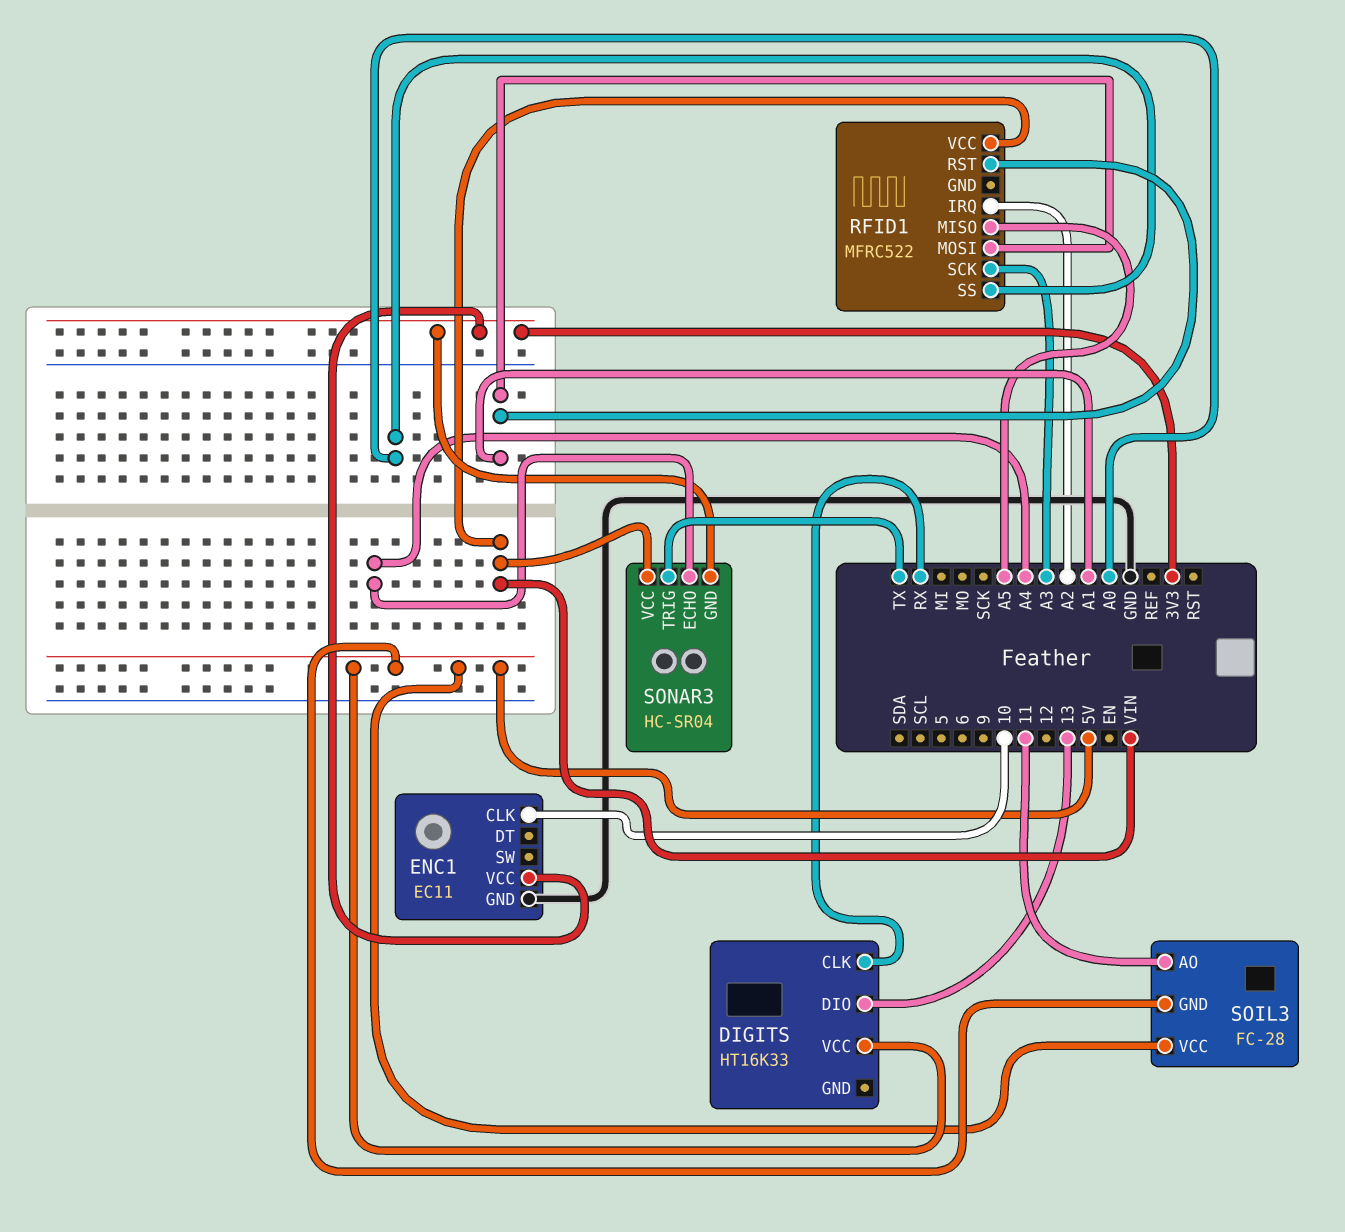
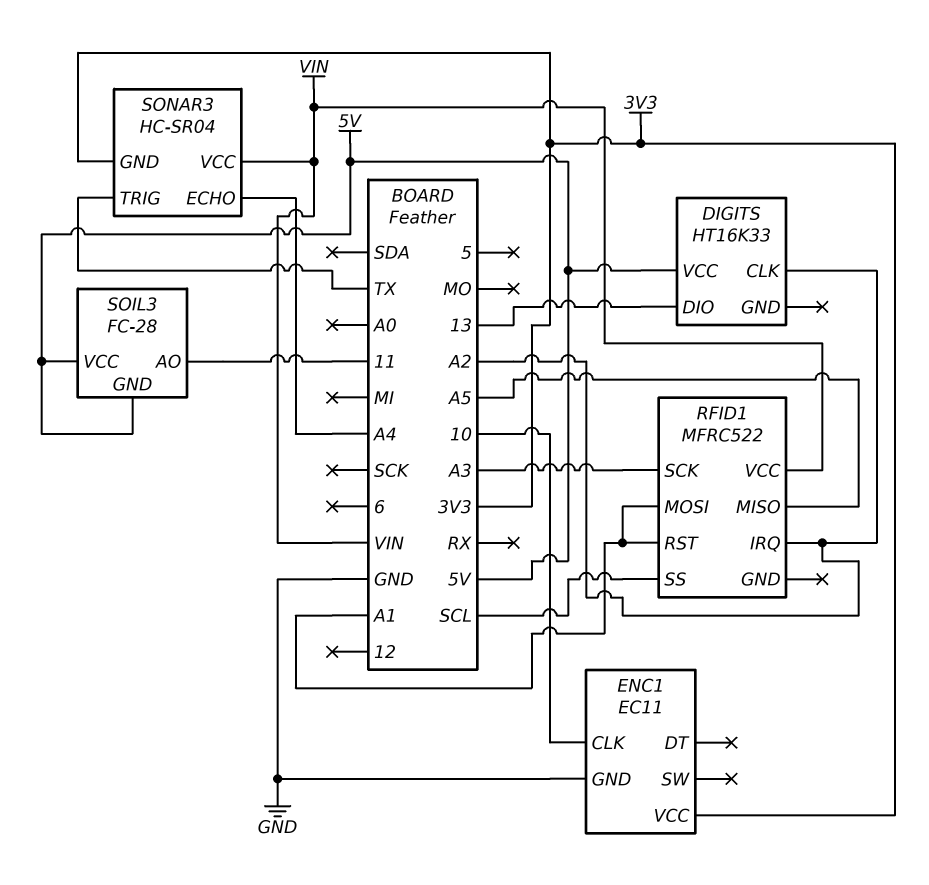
DIGITS pin CLK: RX -> A2
RFID1 pin SS: A0 -> SCL

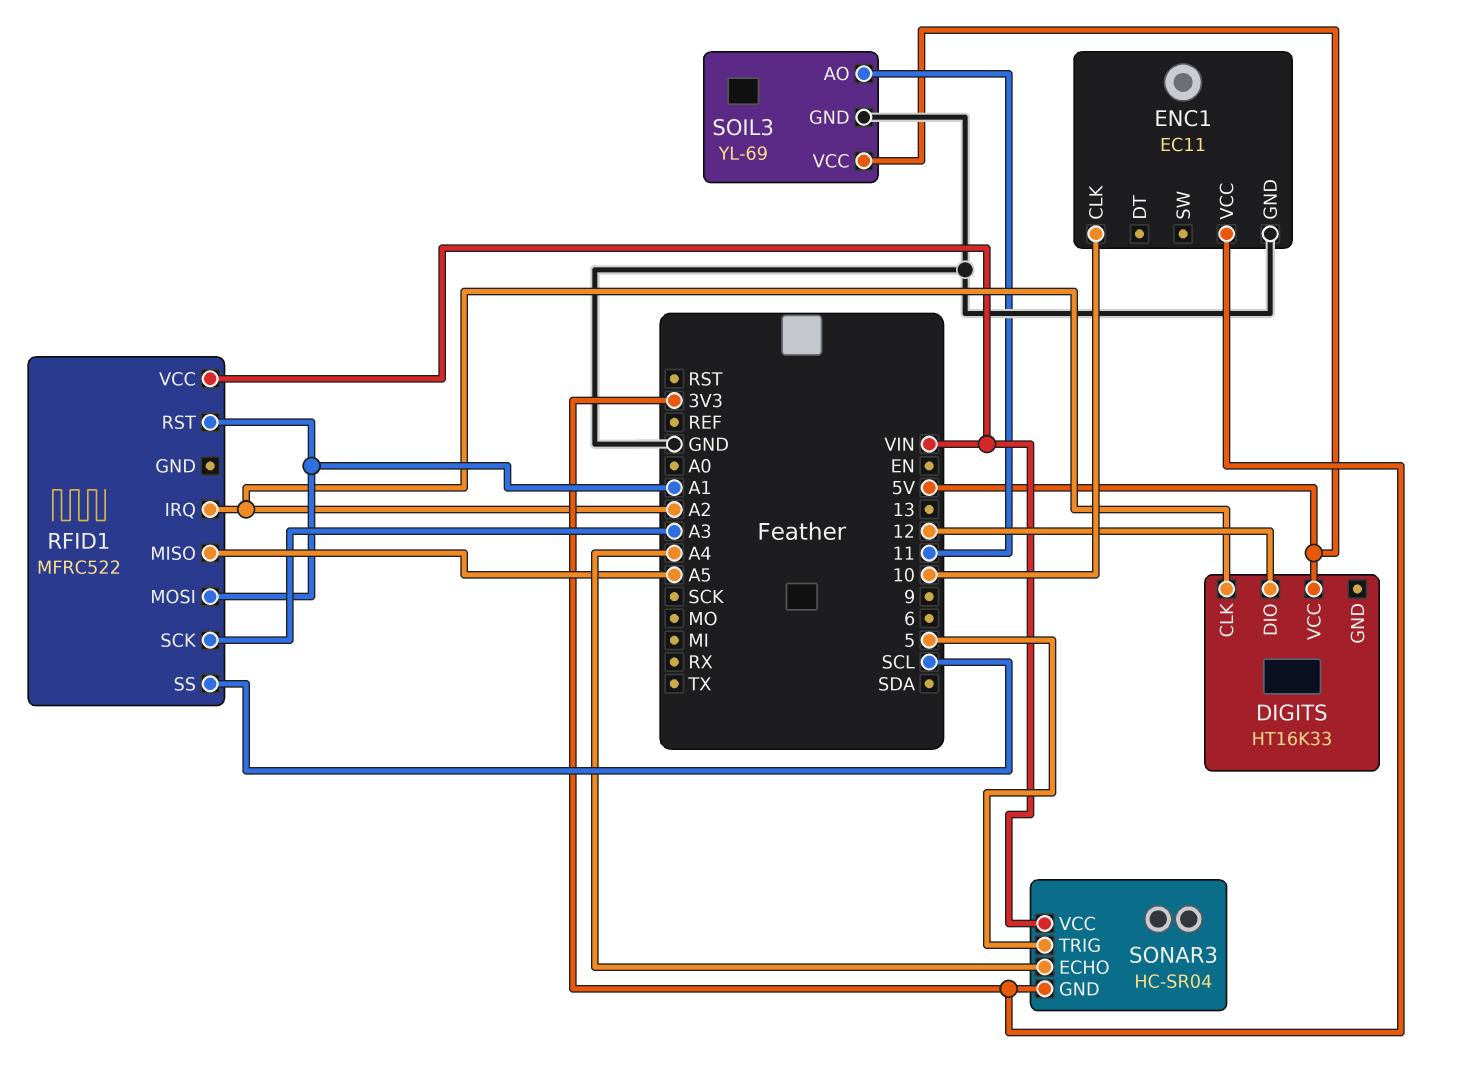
DIGITS pin DIO: 13 -> 12
SOIL3: FC-28 -> YL-69
SOIL3 pin GND: 5V -> GND
SONAR3 pin TRIG: TX -> 5

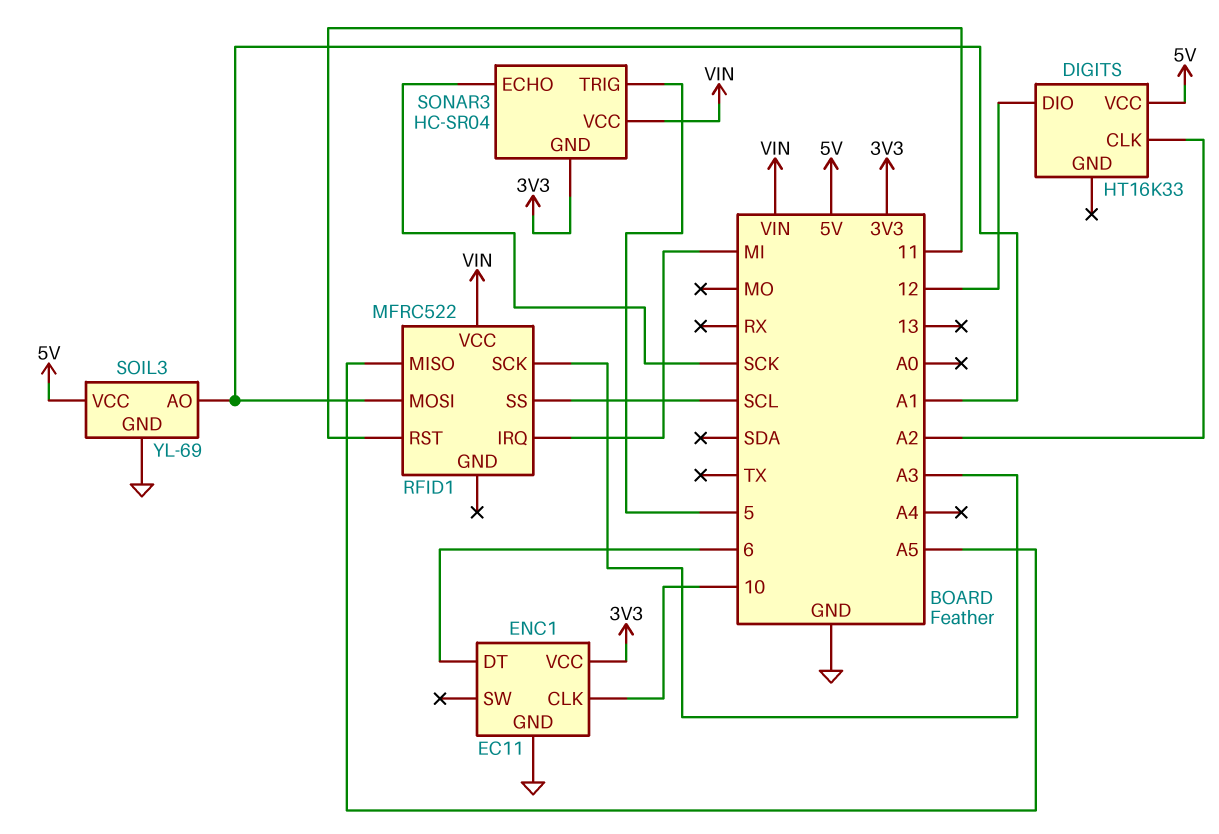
ENC1 pin DT: none -> 6
RFID1 pin IRQ: A2 -> MI
RFID1 pin RST: A1 -> 11
SOIL3 pin AO: 11 -> A1
SONAR3 pin ECHO: A4 -> SCK

